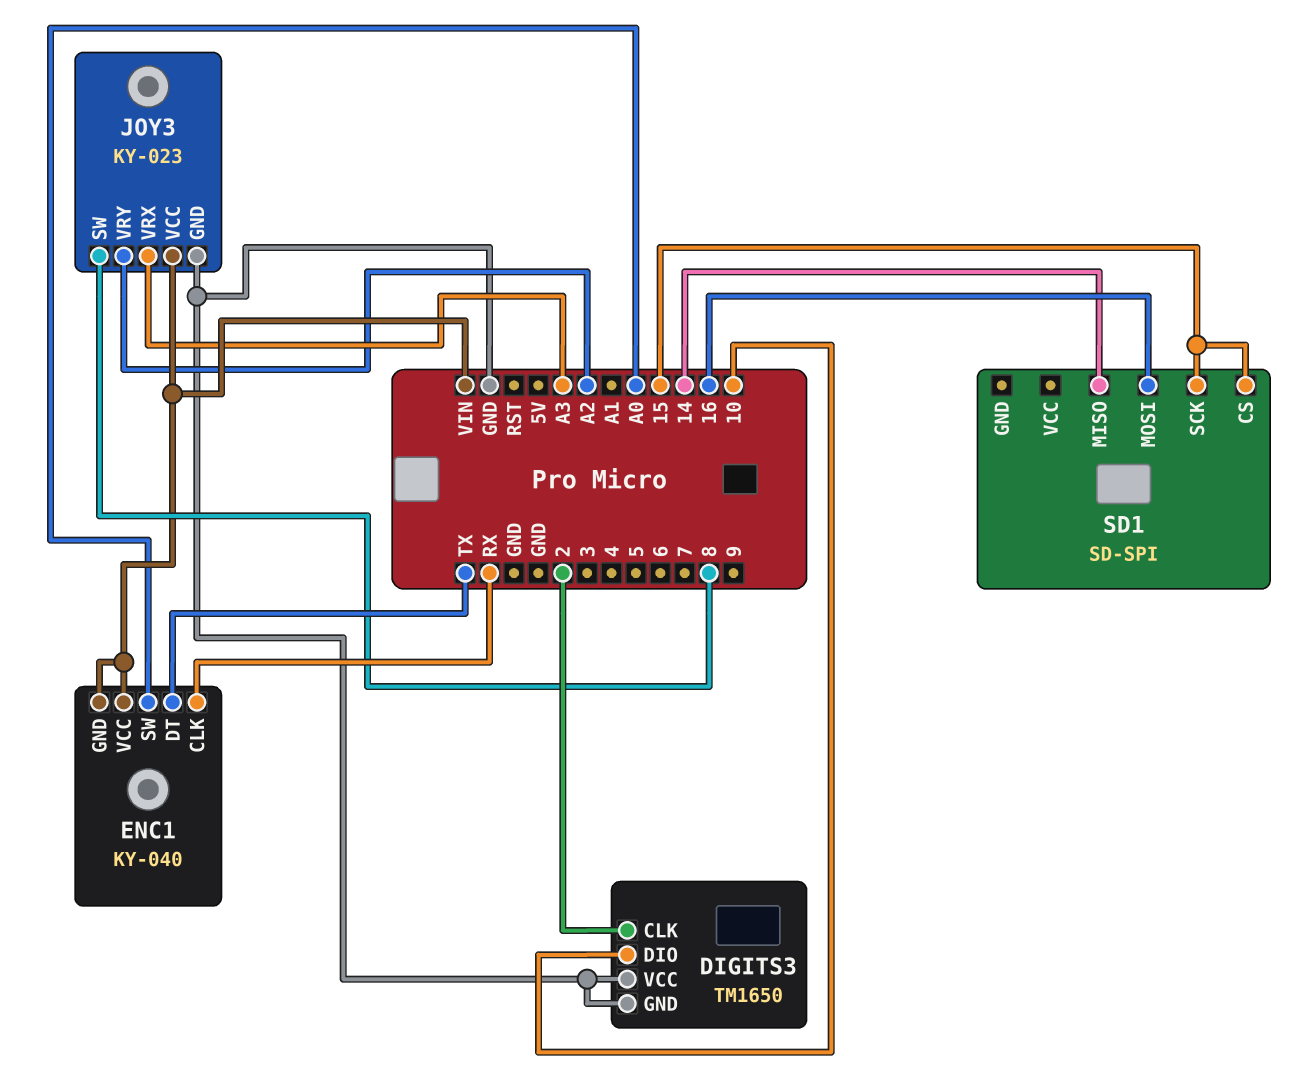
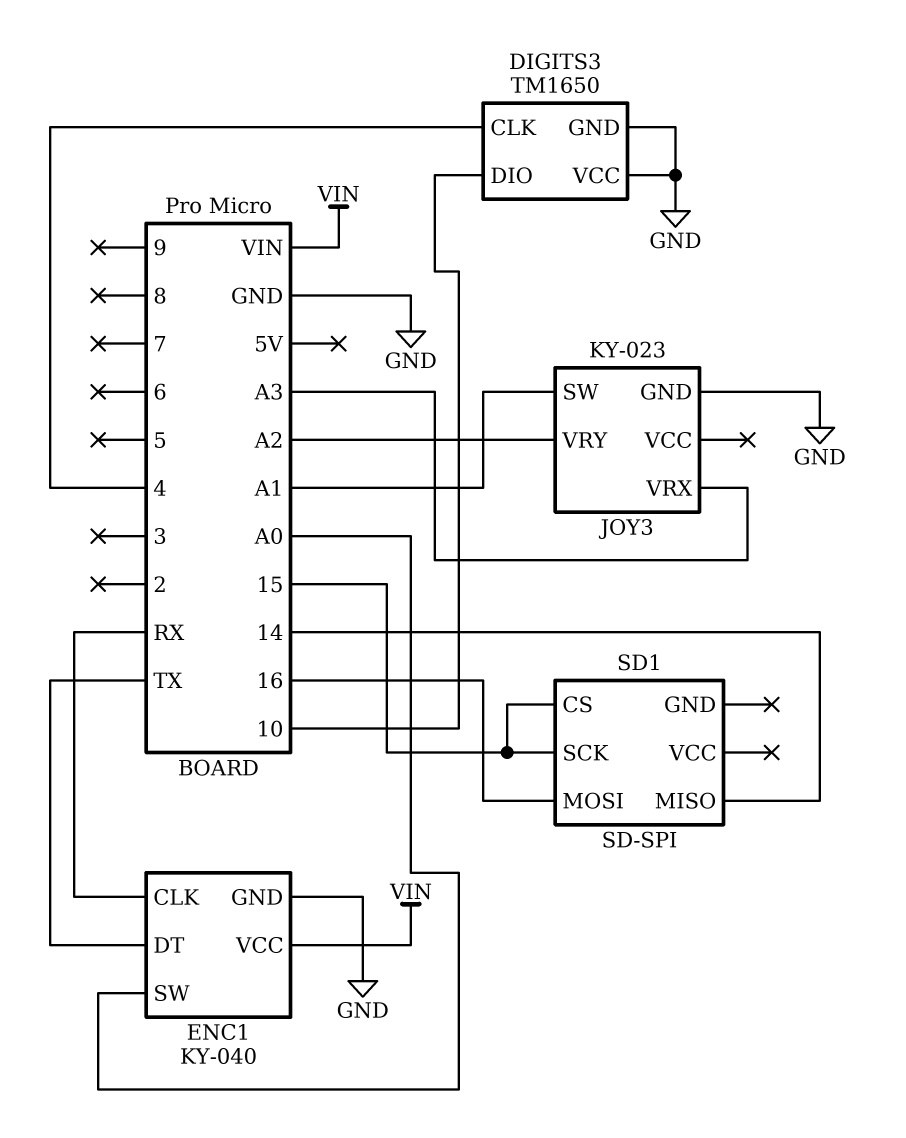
DIGITS3 pin CLK: 2 -> 4
ENC1 pin GND: VIN -> GND
JOY3 pin SW: 8 -> A1
JOY3 pin VCC: VIN -> none

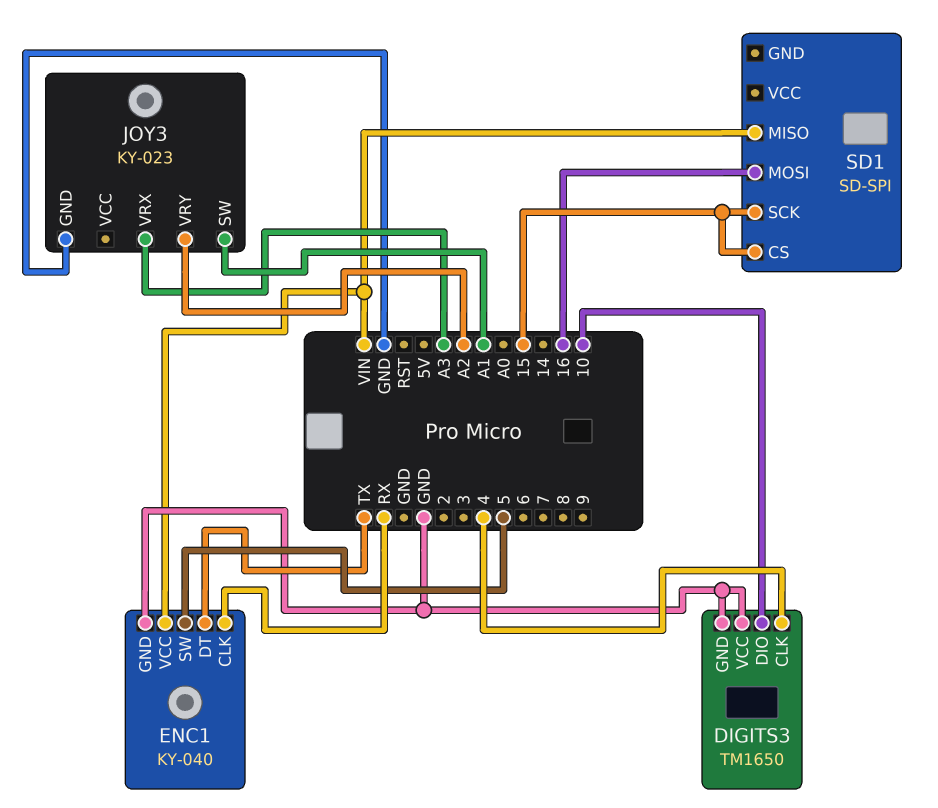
ENC1 pin SW: A0 -> 5
SD1 pin MISO: 14 -> VIN

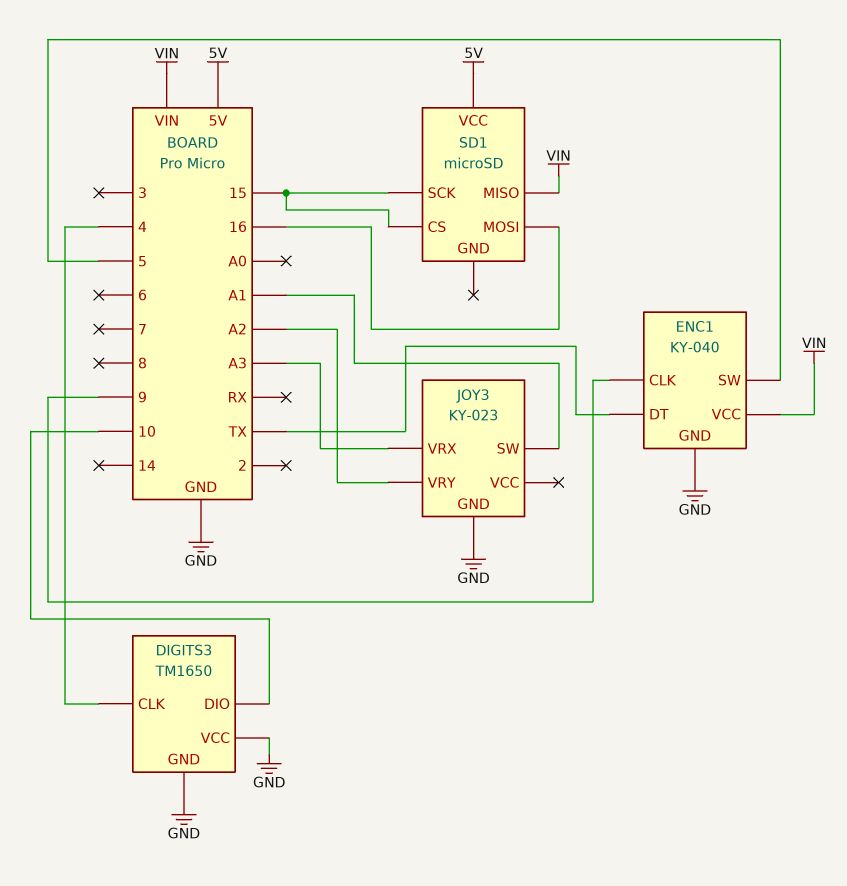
ENC1 pin CLK: RX -> 9
SD1: SD-SPI -> microSD
SD1 pin VCC: none -> 5V

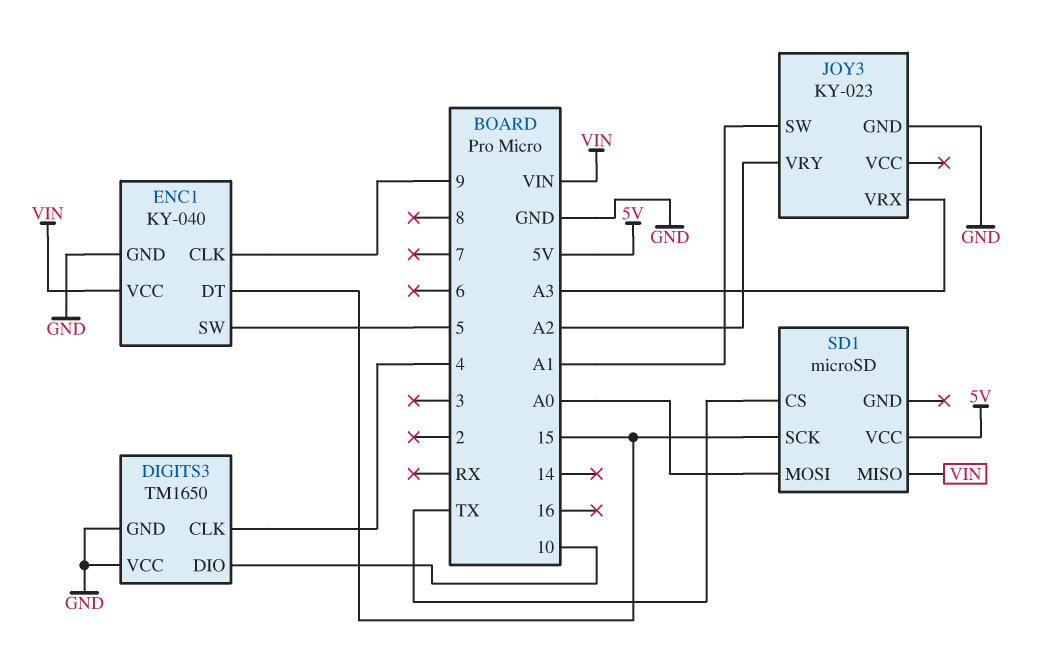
ENC1 pin DT: TX -> 15
SD1 pin CS: 15 -> TX
SD1 pin MOSI: 16 -> A0

